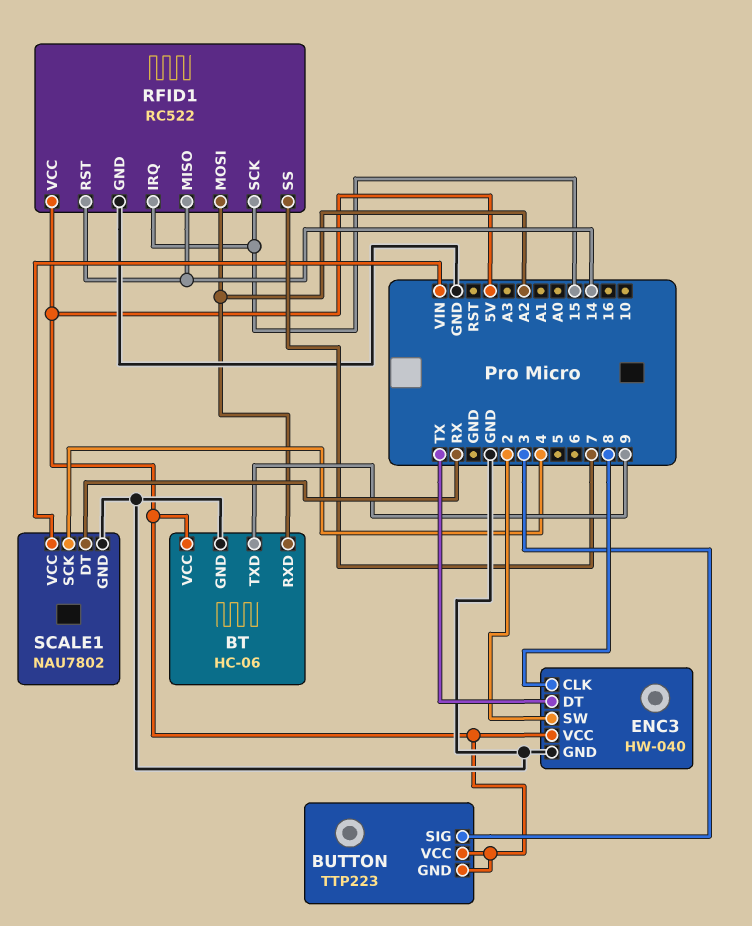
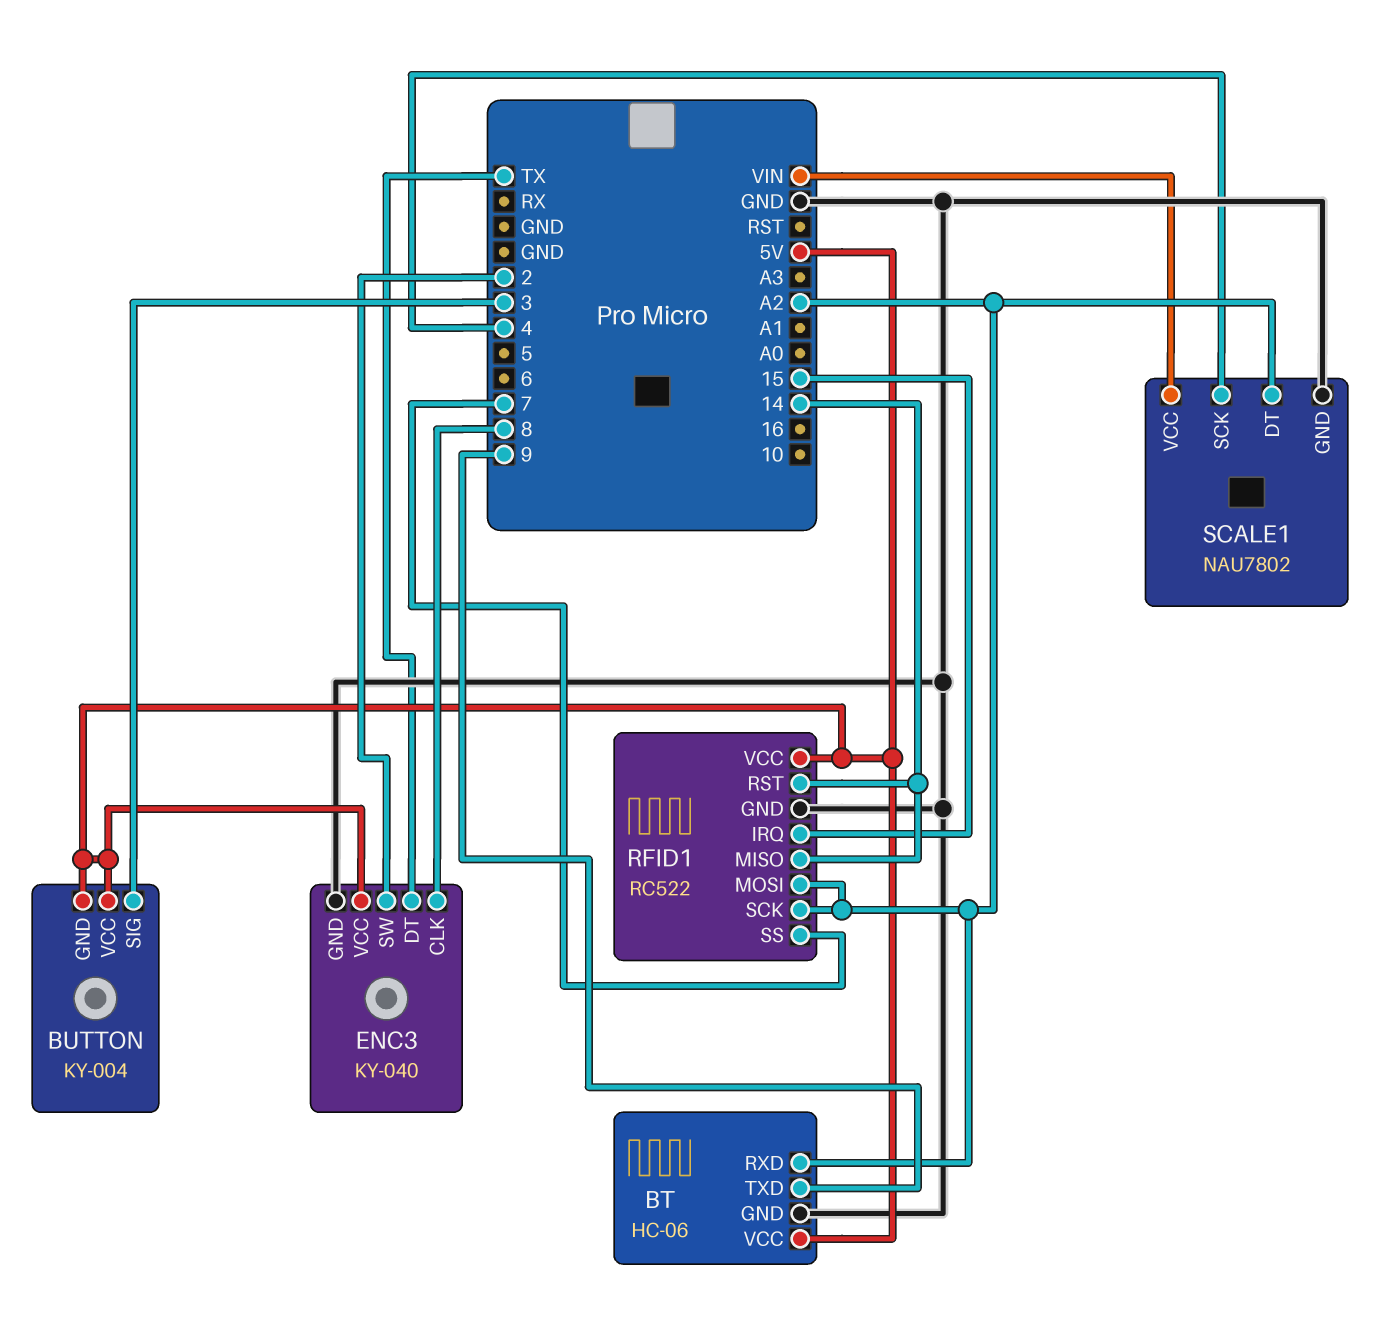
BUTTON: TTP223 -> KY-004
ENC3: HW-040 -> KY-040
RFID1 pin SCK: 15 -> A2
SCALE1 pin DT: RX -> A2

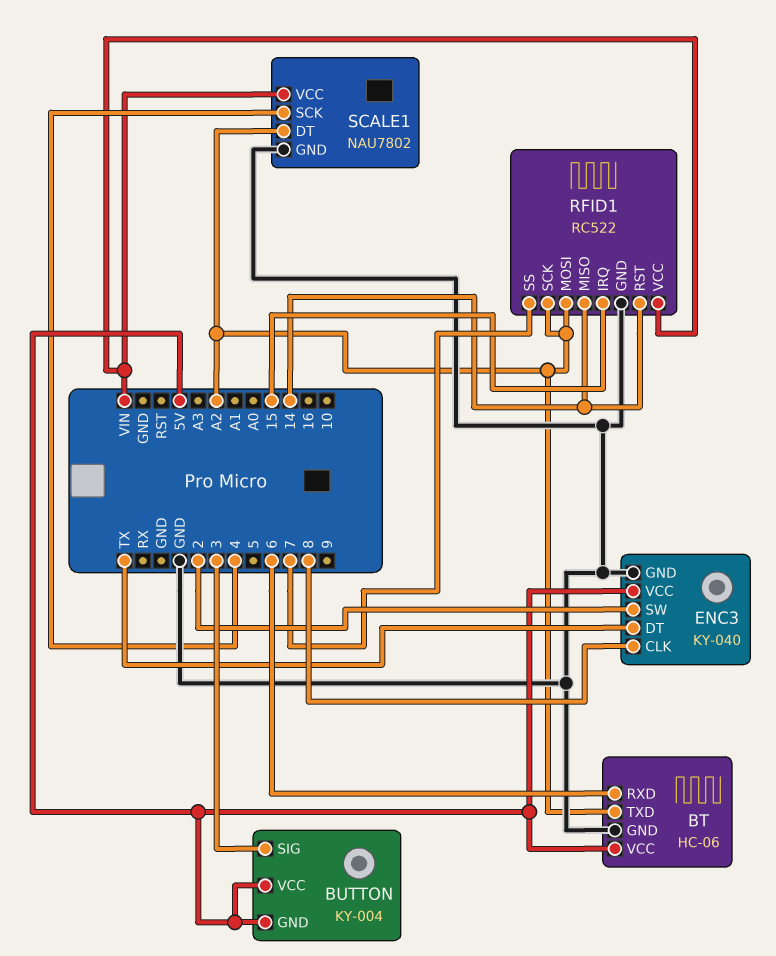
BT pin RXD: A2 -> 6
BT pin TXD: 9 -> A2
RFID1 pin VCC: 5V -> VIN

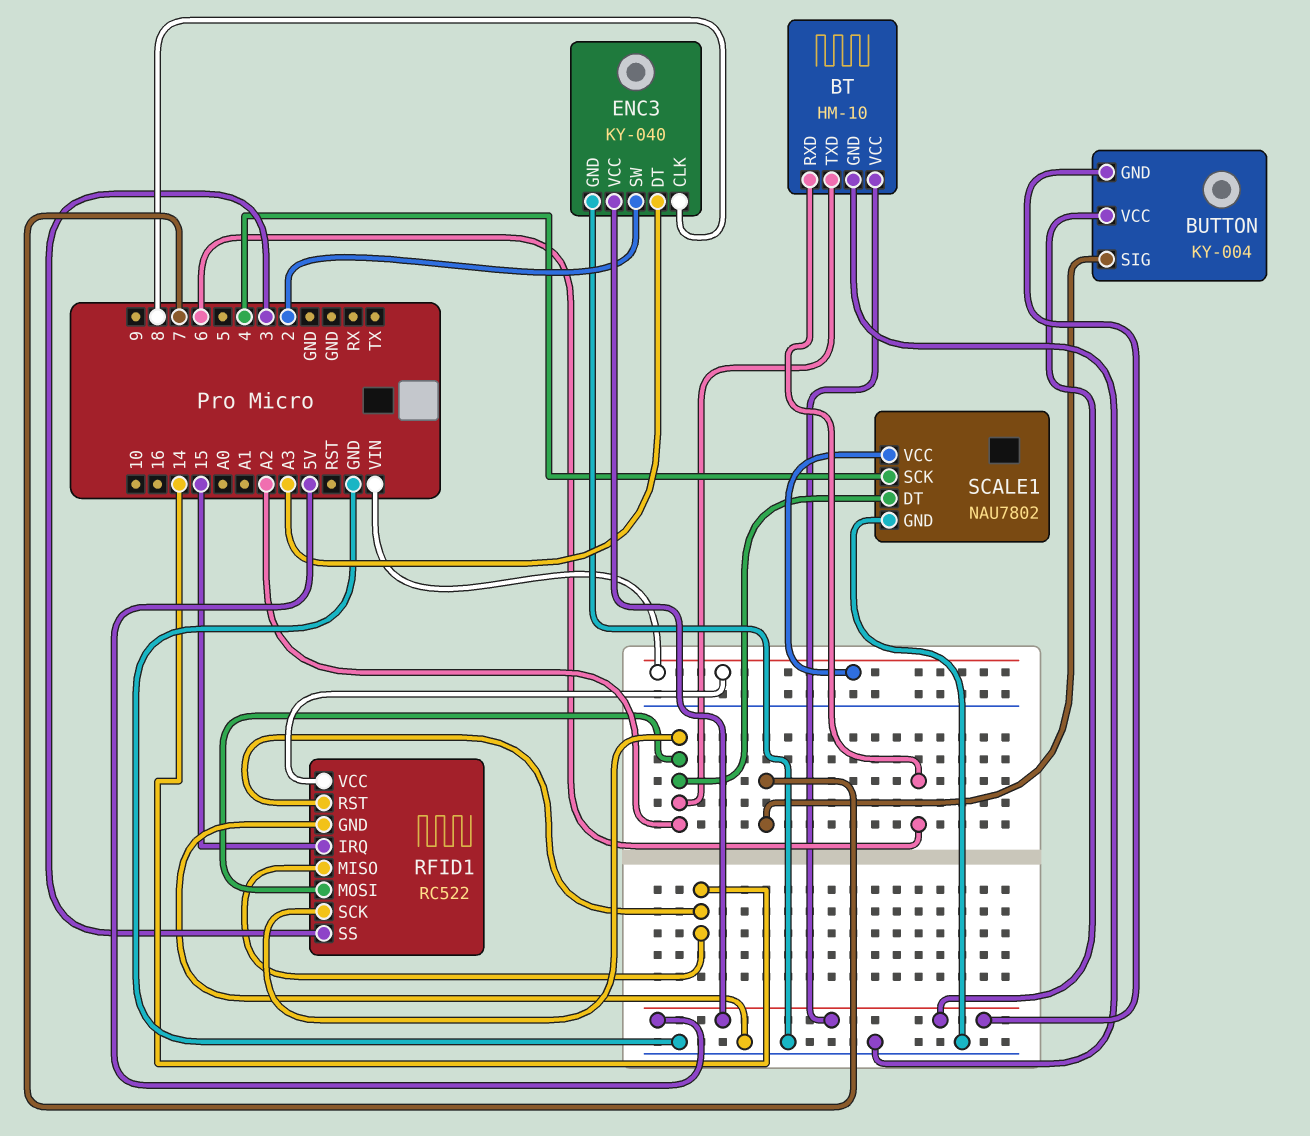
BT: HC-06 -> HM-10
BUTTON pin SIG: 3 -> 7
ENC3 pin DT: TX -> A3
RFID1 pin SS: 7 -> 3

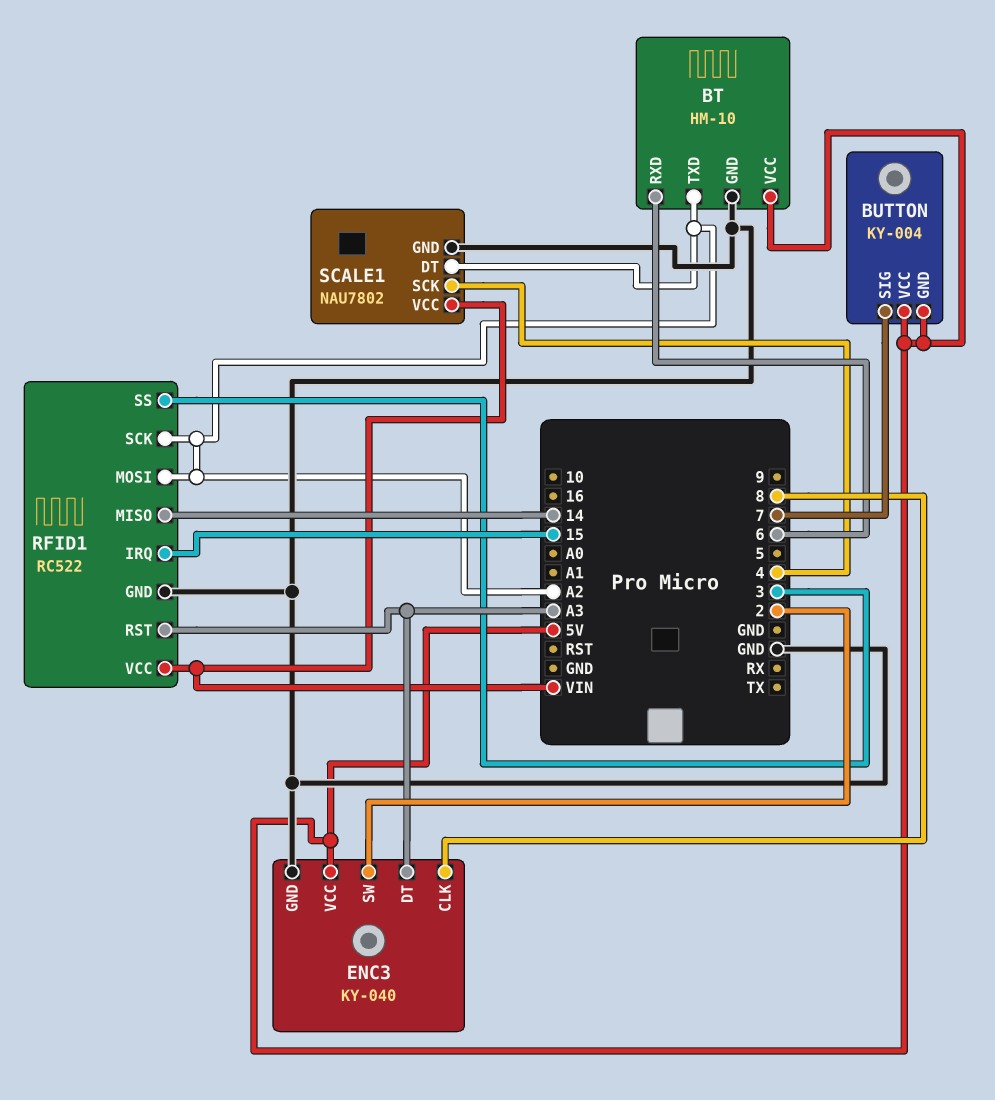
RFID1 pin RST: 14 -> A3

